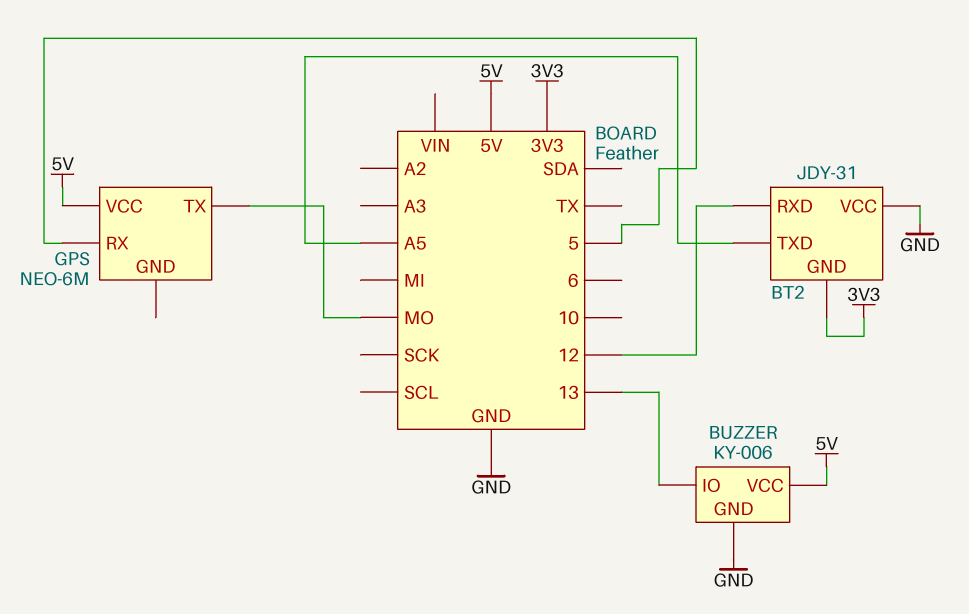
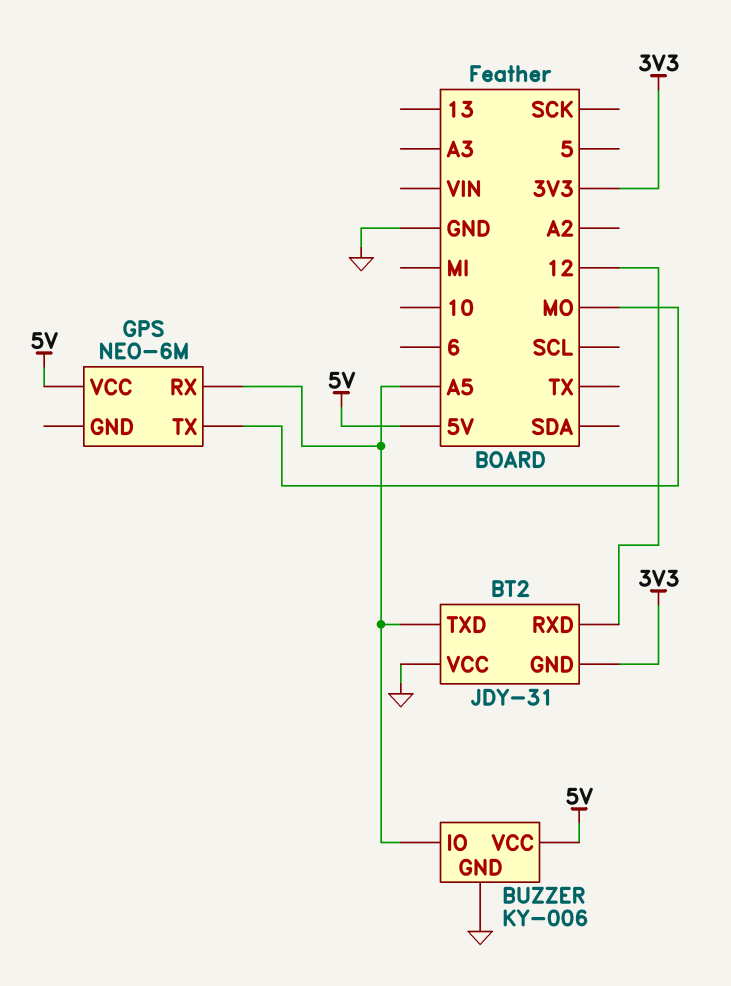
BUZZER pin IO: 13 -> A5
GPS pin RX: 5 -> A5

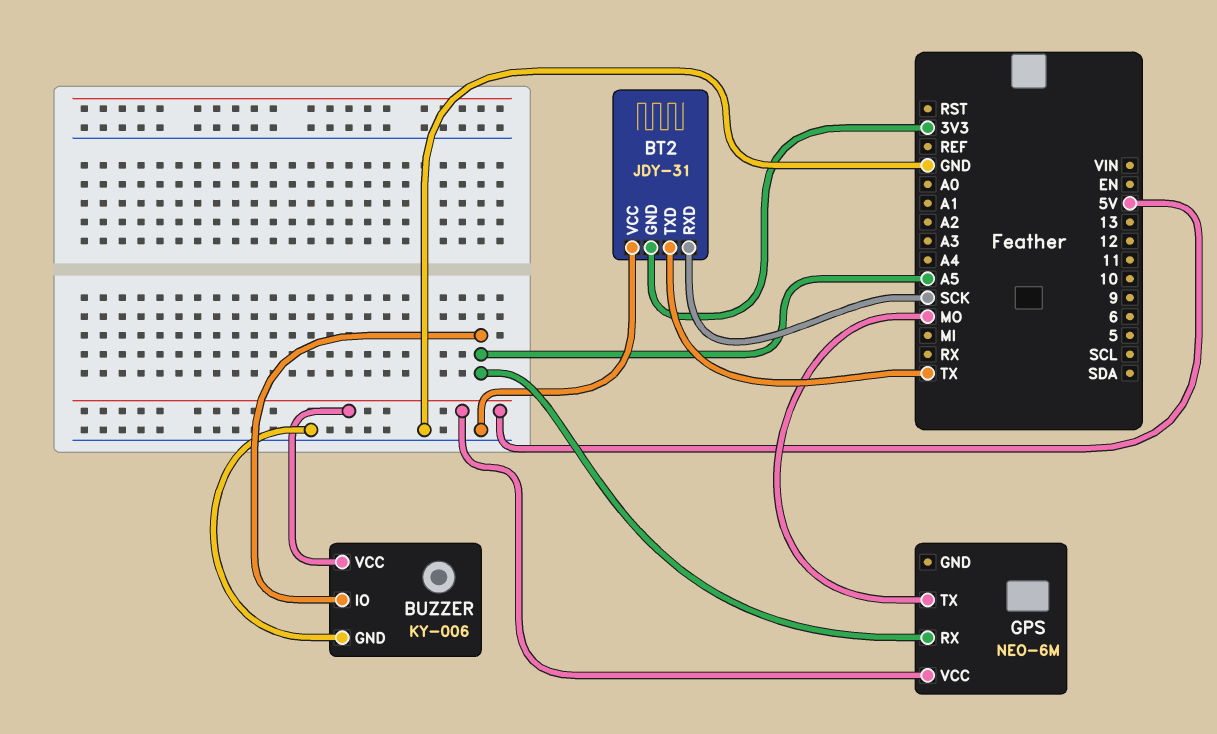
BT2 pin RXD: 12 -> SCK
BT2 pin TXD: A5 -> TX

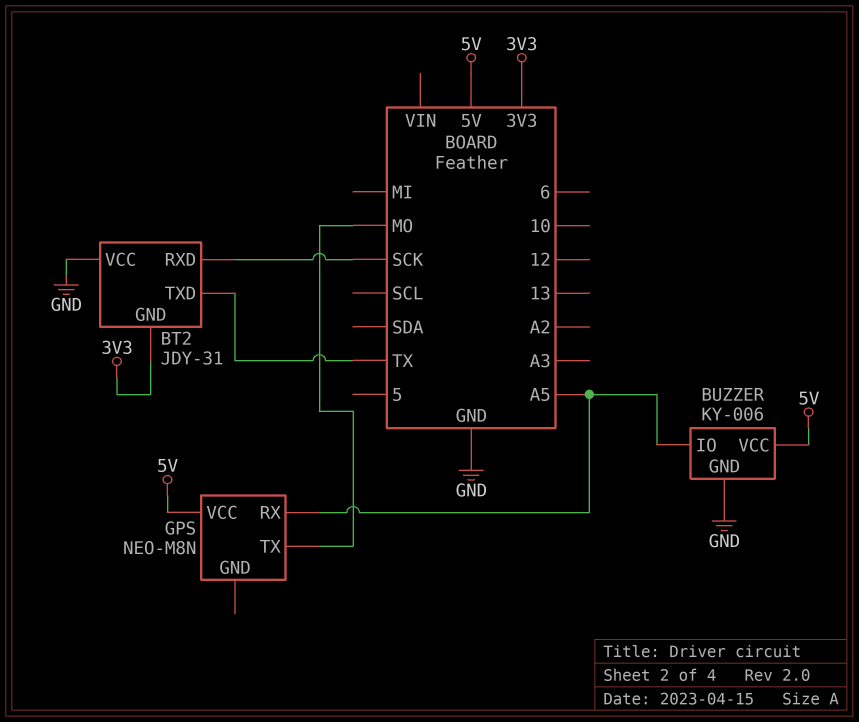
GPS: NEO-6M -> NEO-M8N

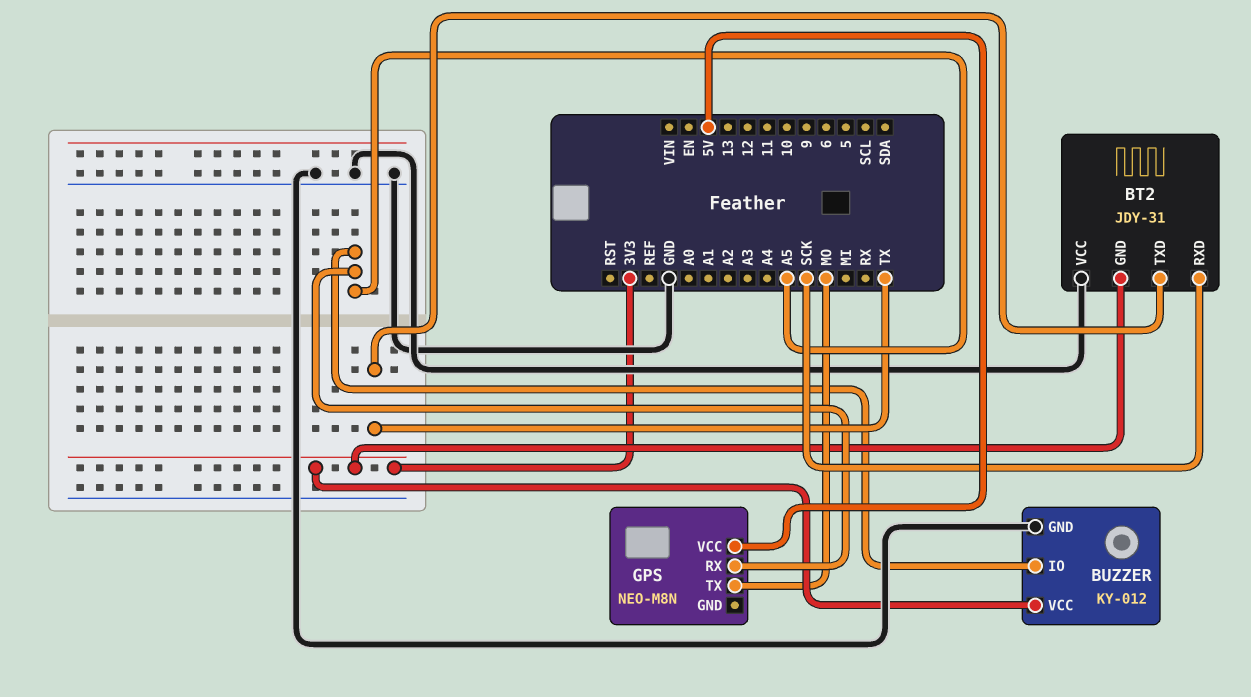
BUZZER: KY-006 -> KY-012
BUZZER pin VCC: 5V -> 3V3

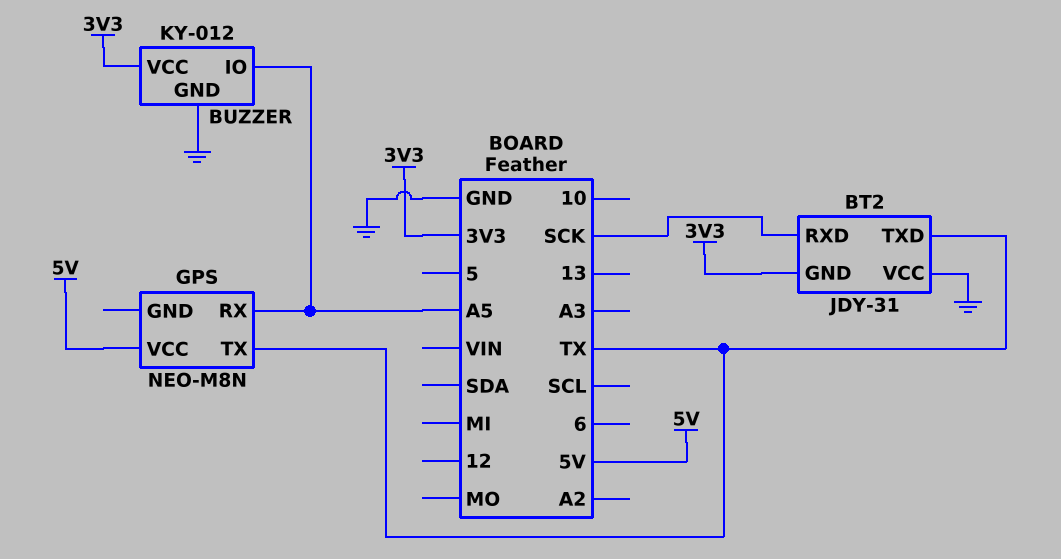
GPS pin TX: MO -> TX

